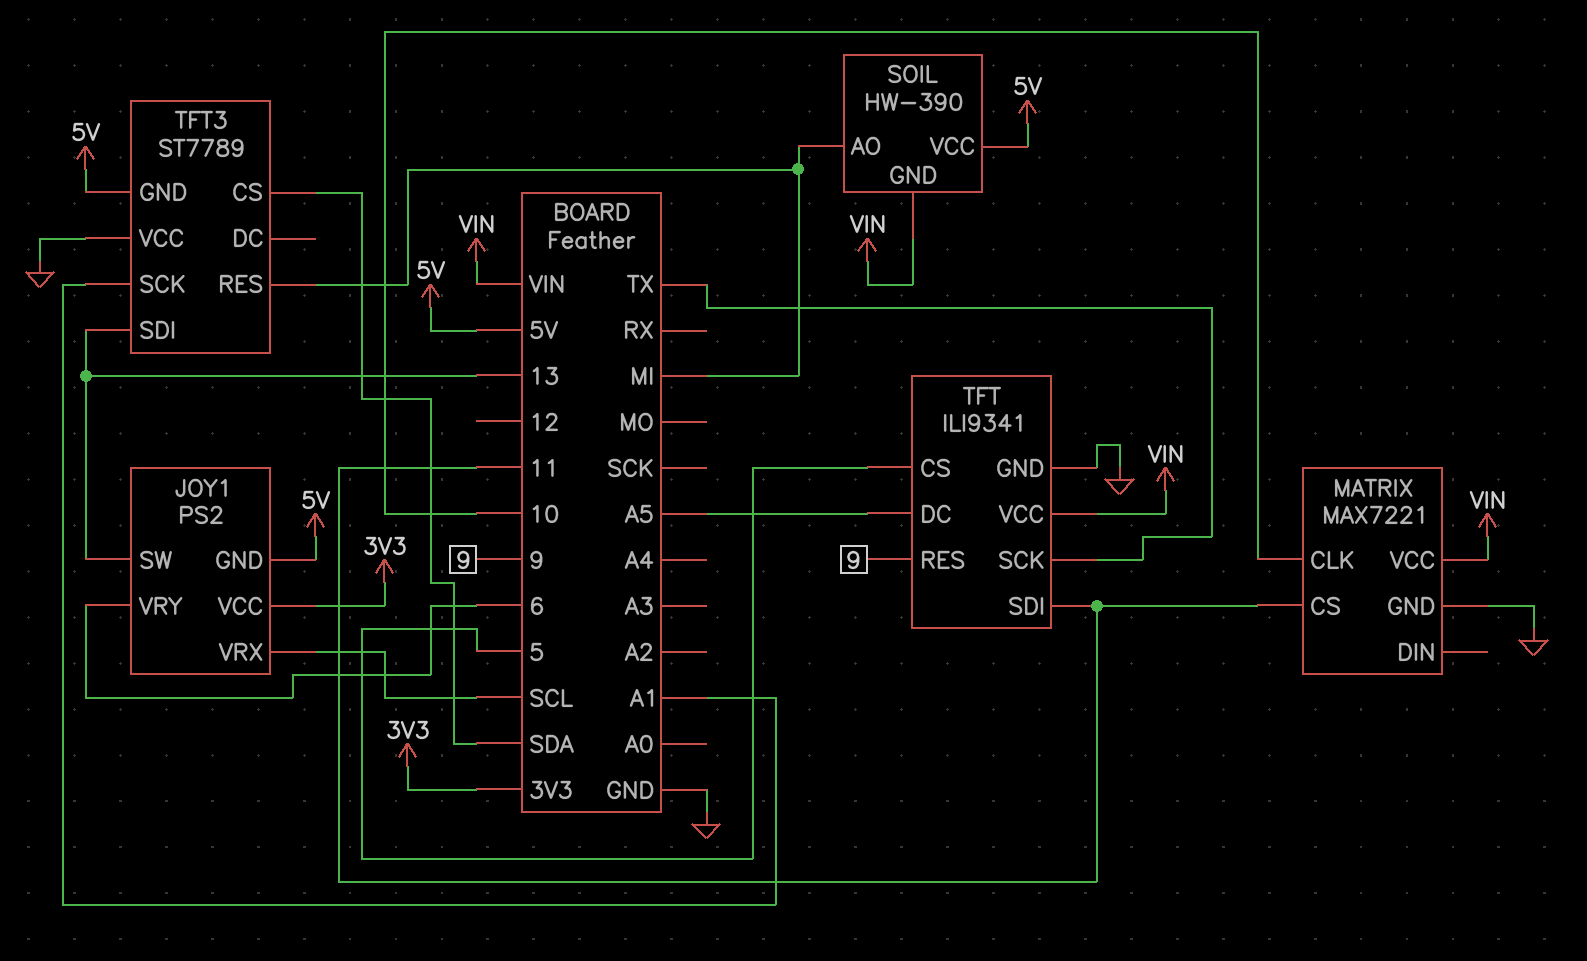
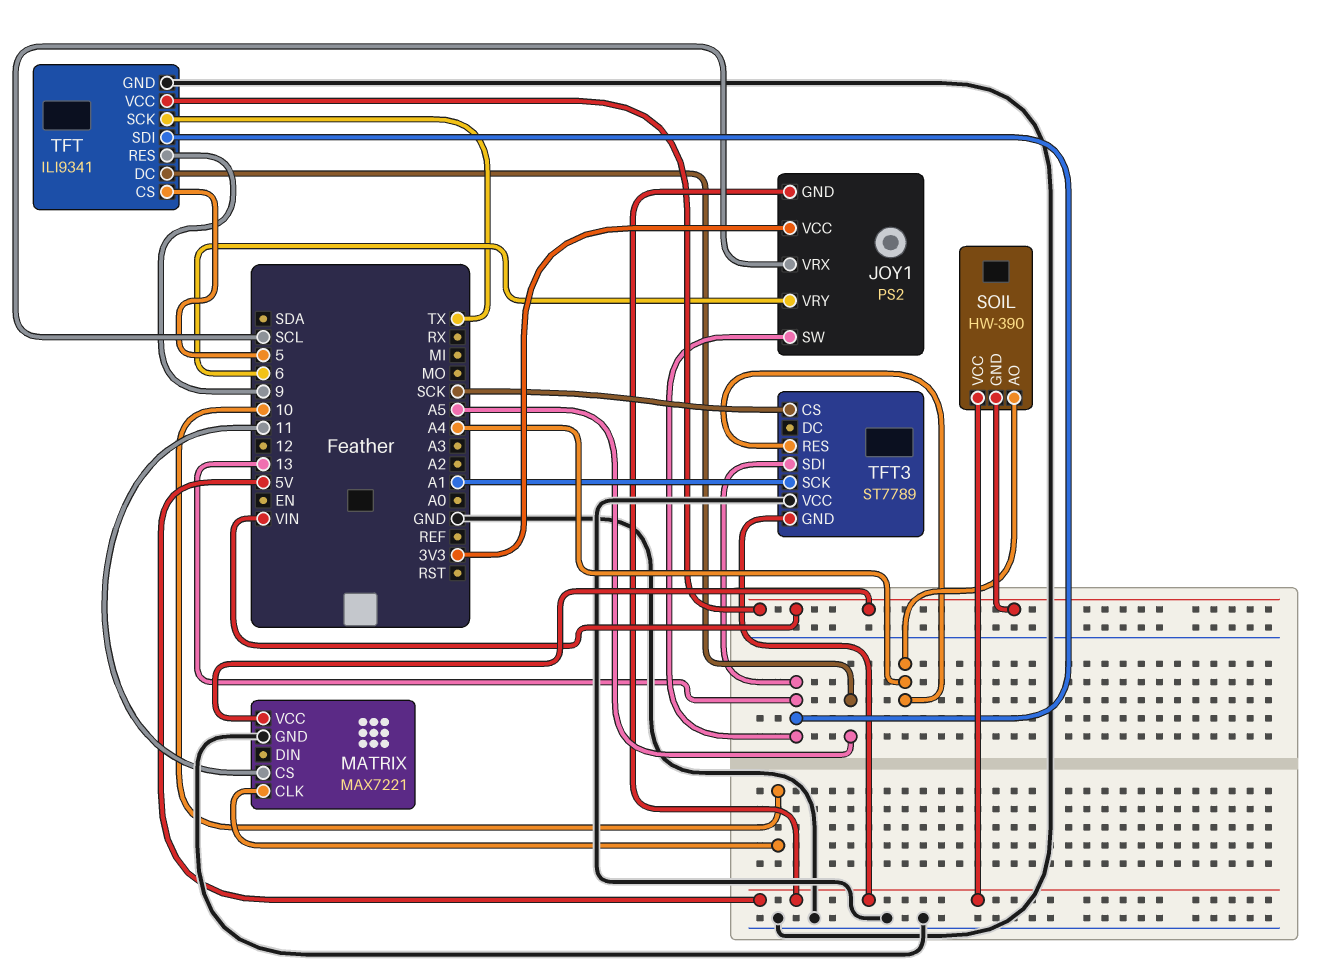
SOIL pin AO: MI -> A4
TFT pin SDI: 11 -> 13
TFT3 pin CS: SDA -> SCK
TFT3 pin RES: MI -> A4

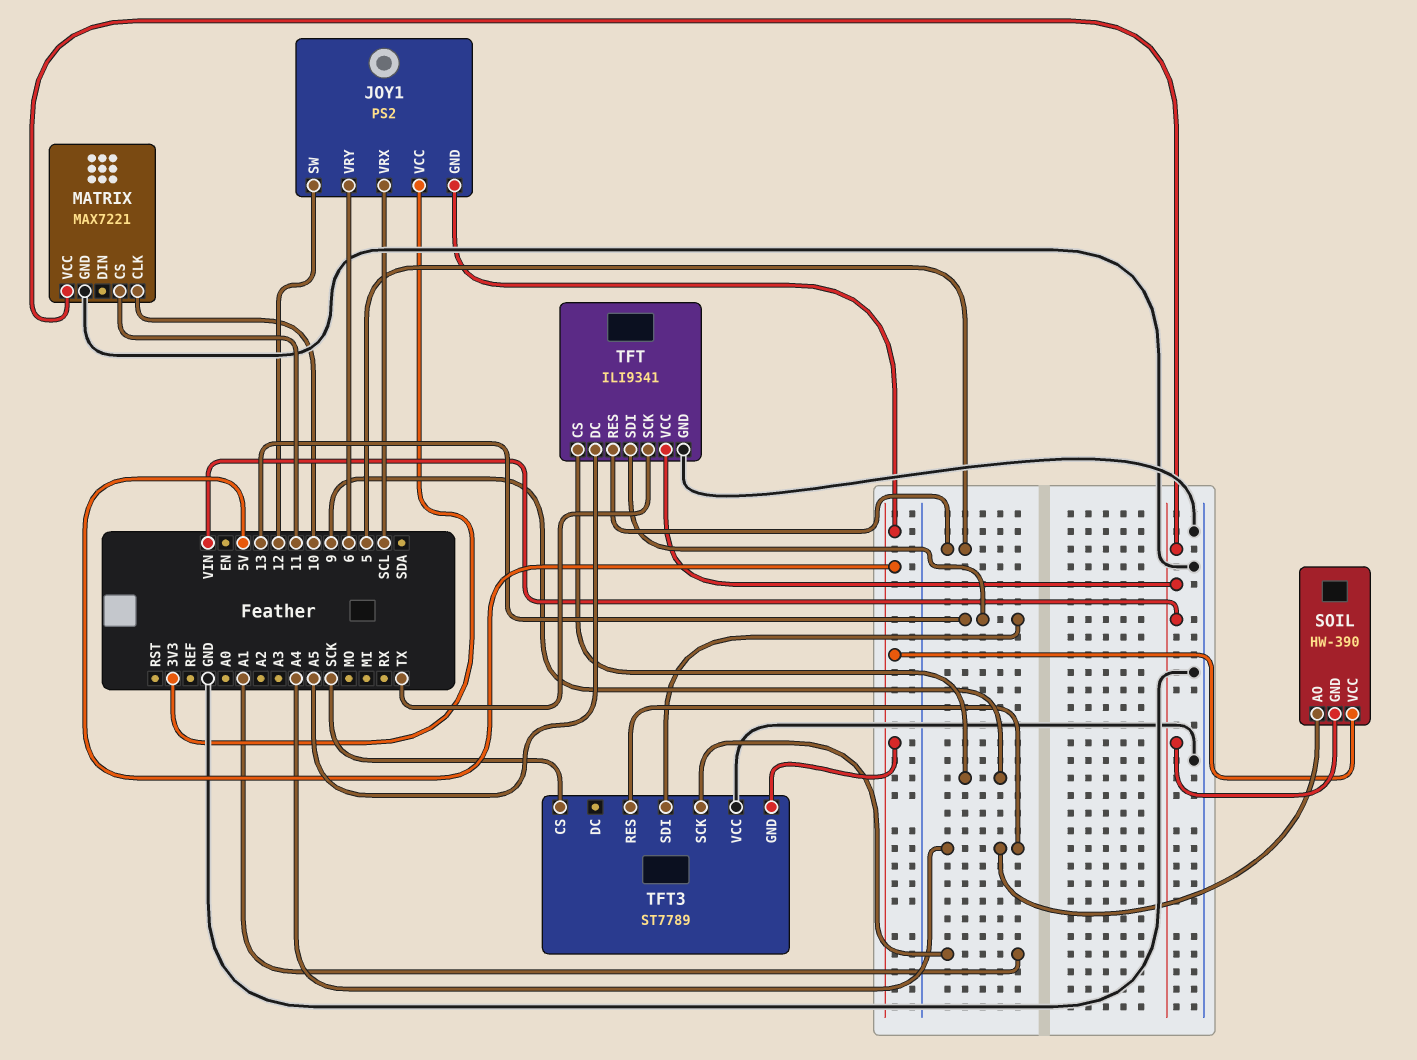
JOY1 pin SW: 13 -> 12
TFT pin CS: 5 -> 9
TFT pin RES: 9 -> 5

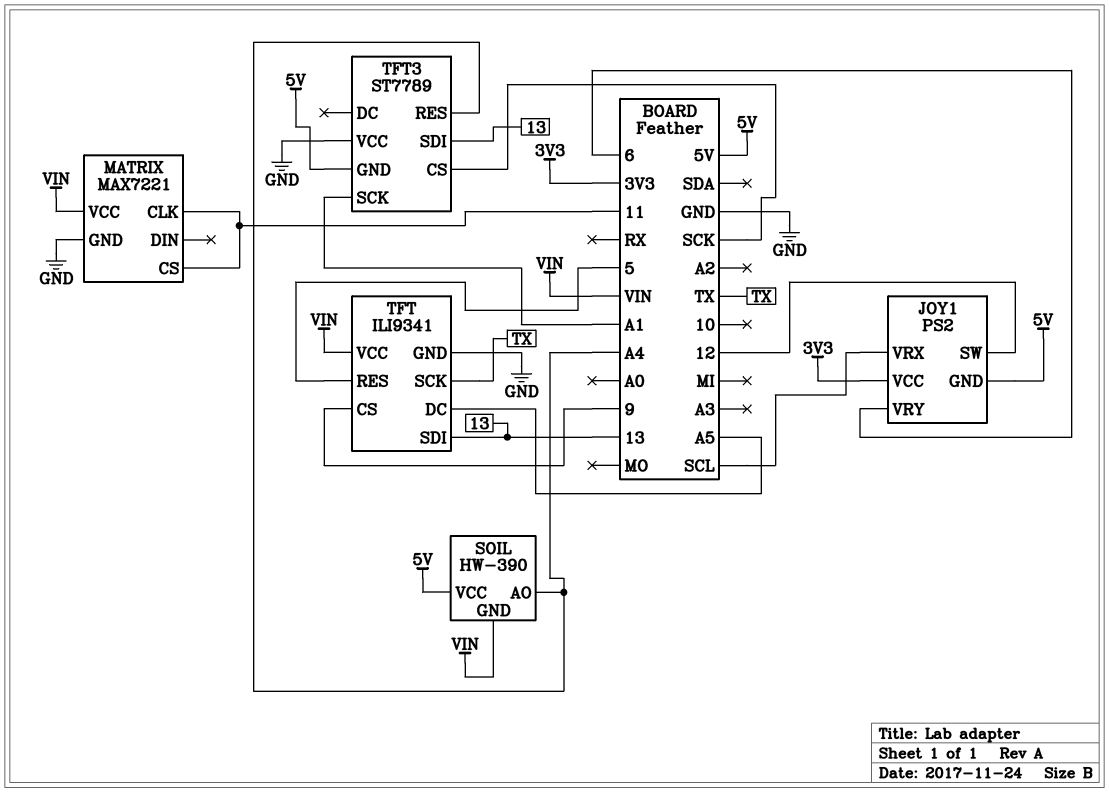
MATRIX pin CLK: 10 -> 11

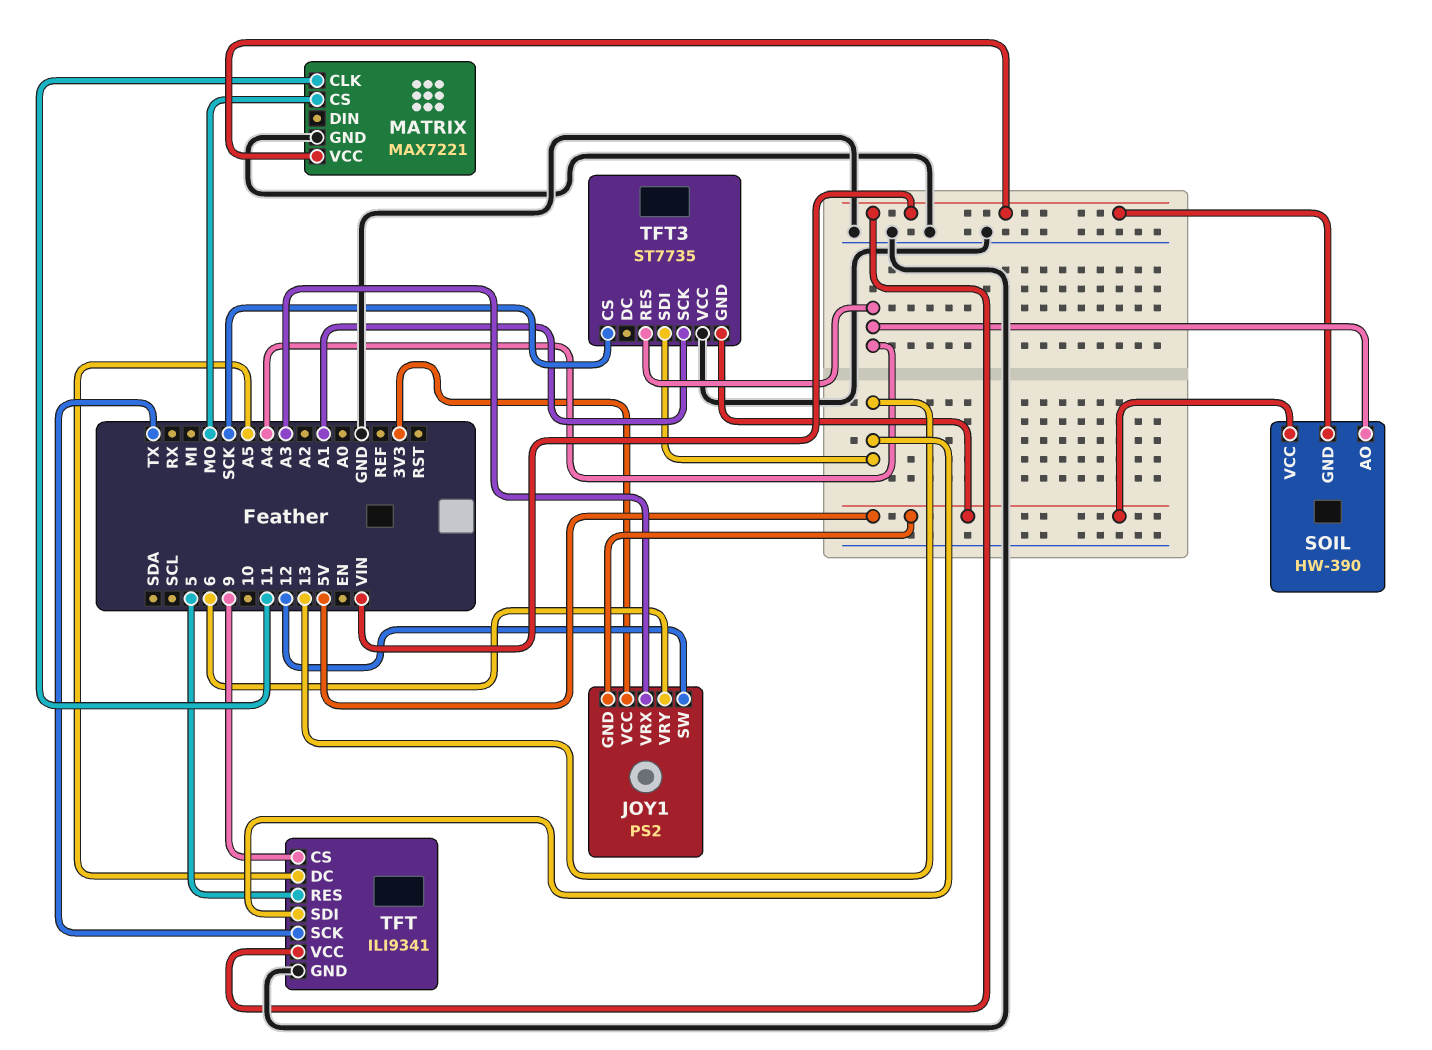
JOY1 pin VRX: SCL -> A3
MATRIX pin CS: 11 -> MO
TFT3: ST7789 -> ST7735

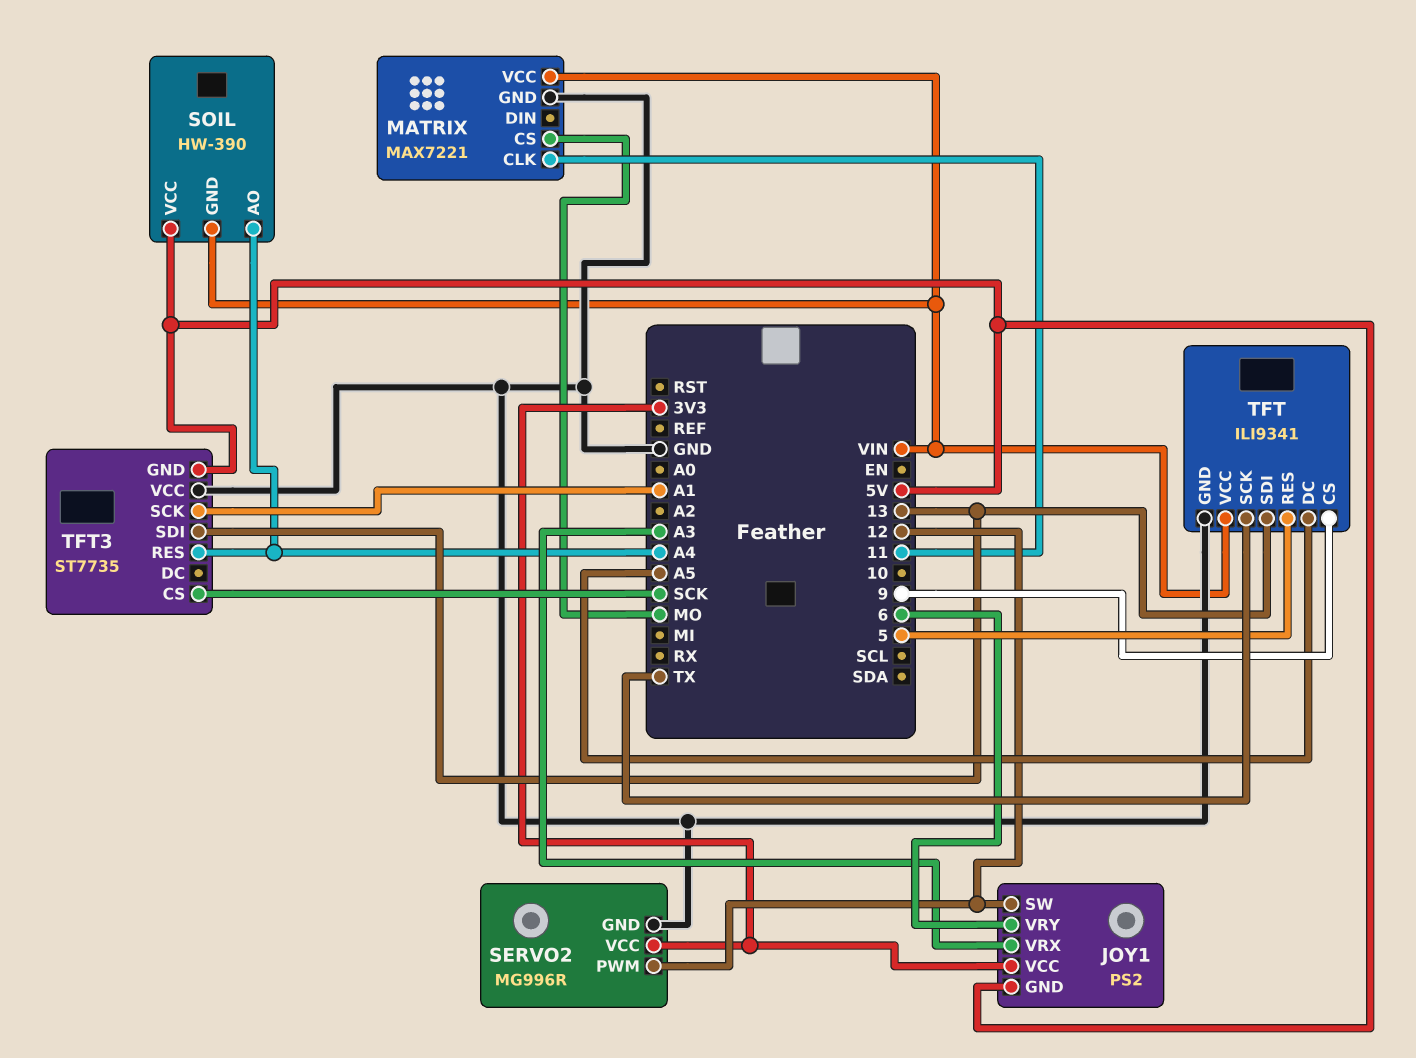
SERVO2: none -> MG996R
SERVO2 pin GND: none -> GND
SERVO2 pin PWM: none -> 12
SERVO2 pin VCC: none -> 3V3

